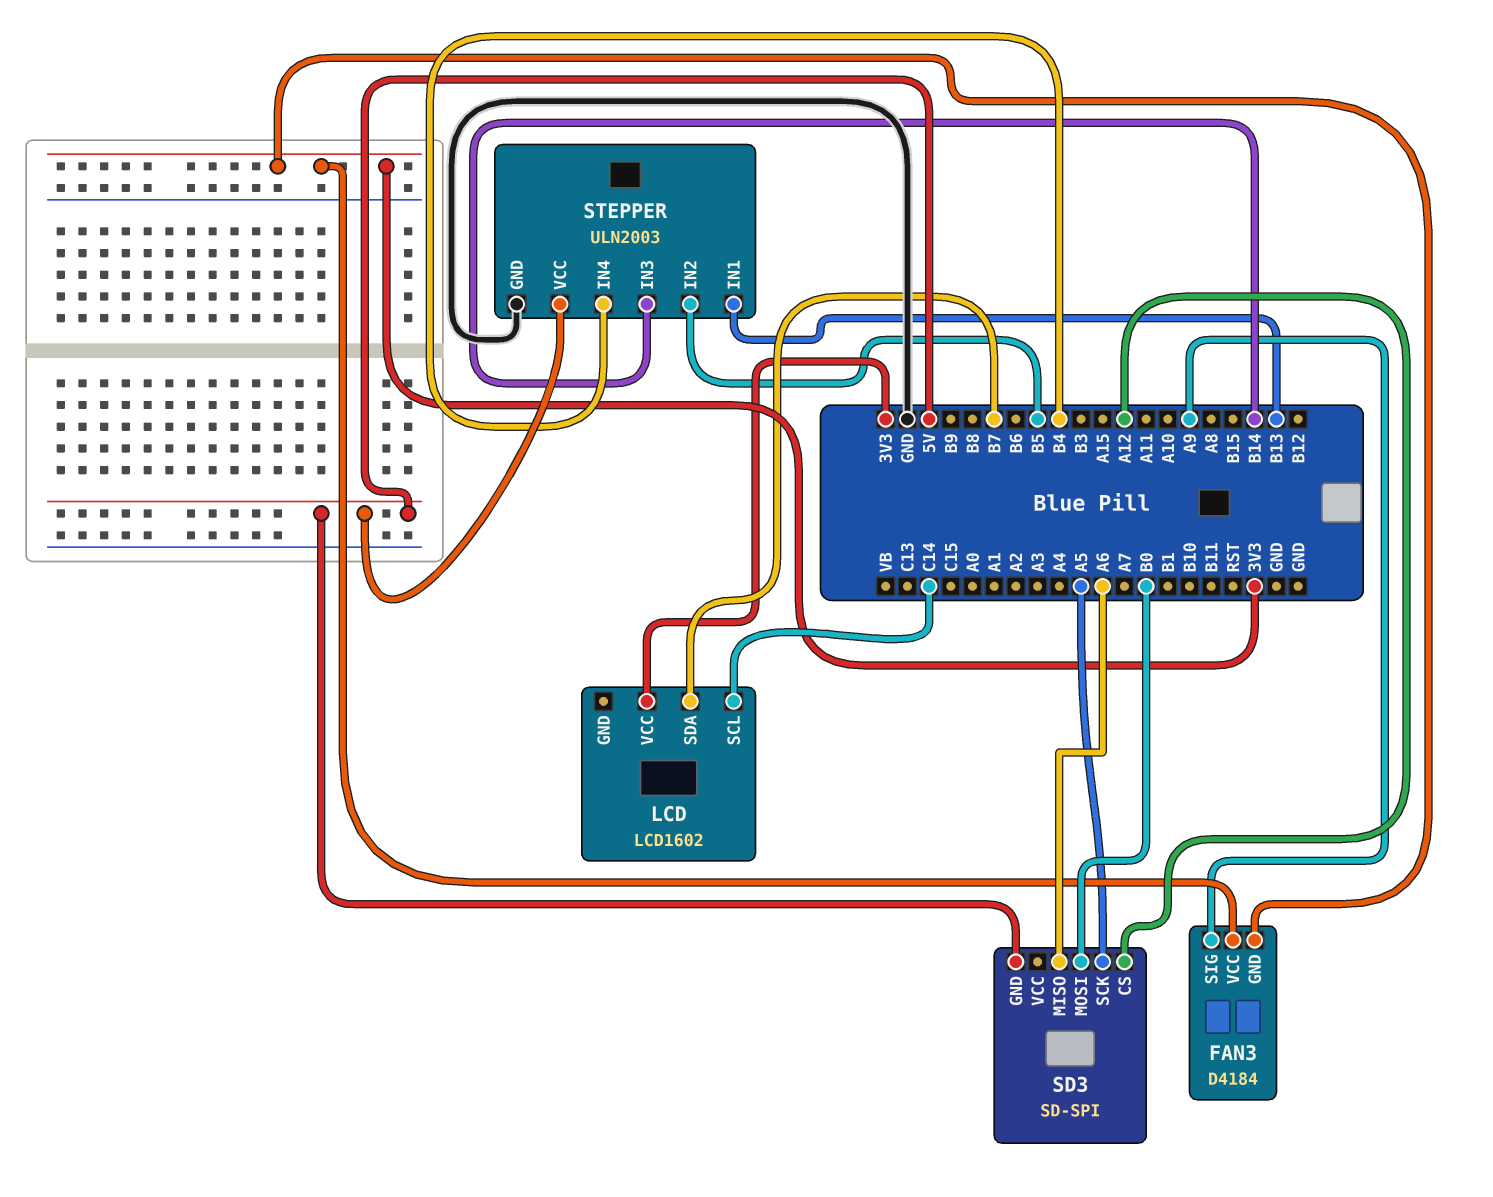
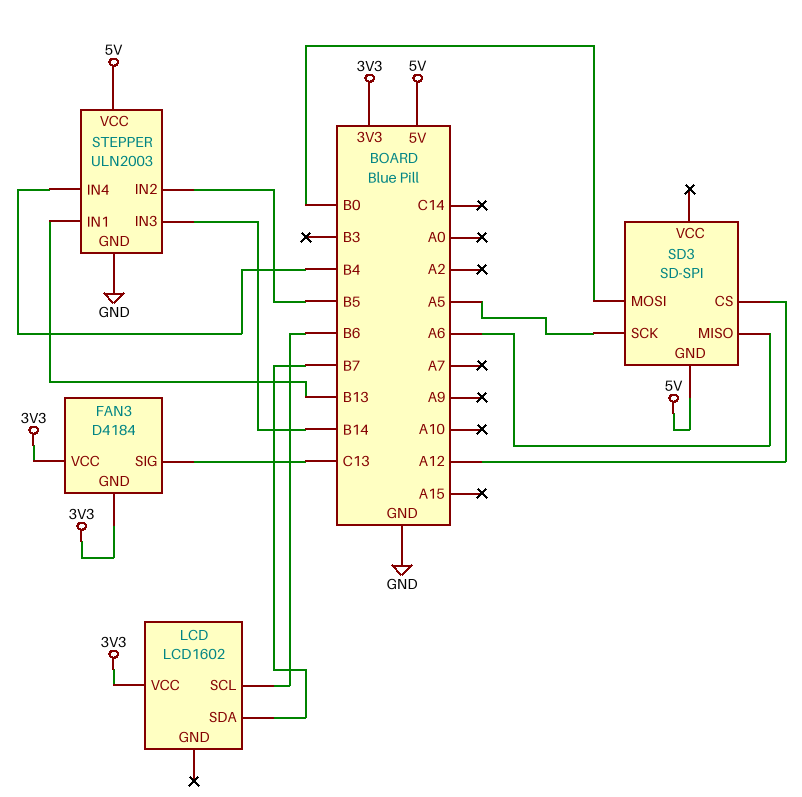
FAN3 pin SIG: A9 -> C13
LCD pin SCL: C14 -> B6

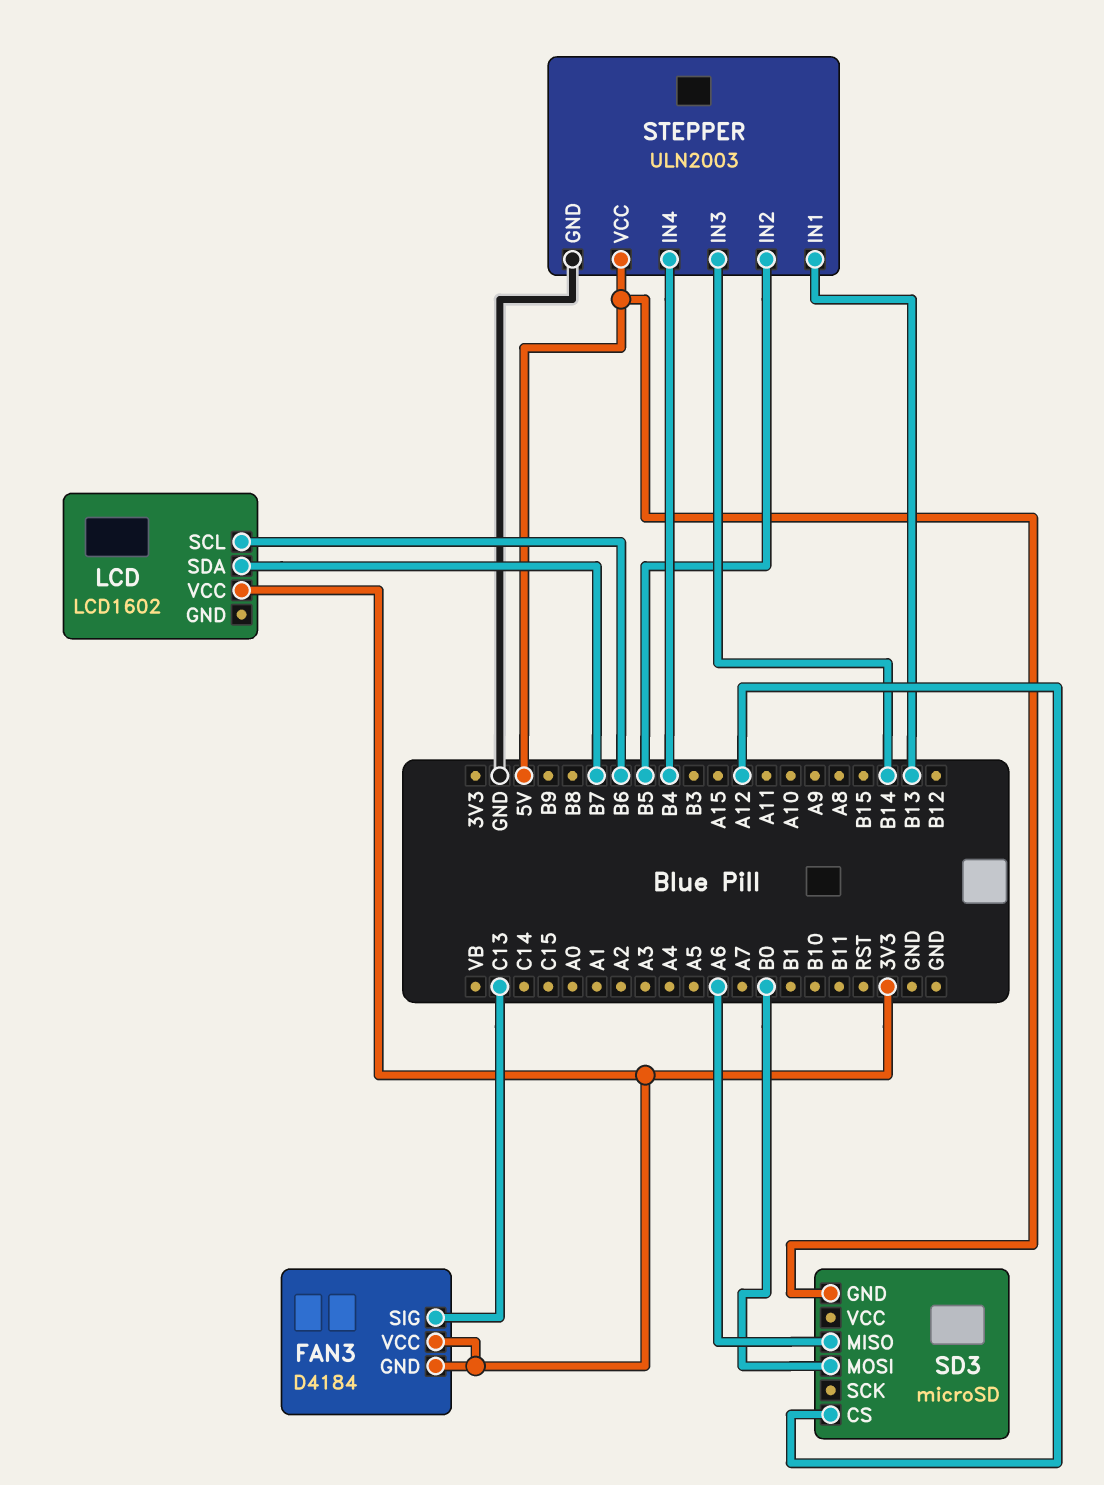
SD3: SD-SPI -> microSD
SD3 pin SCK: A5 -> none

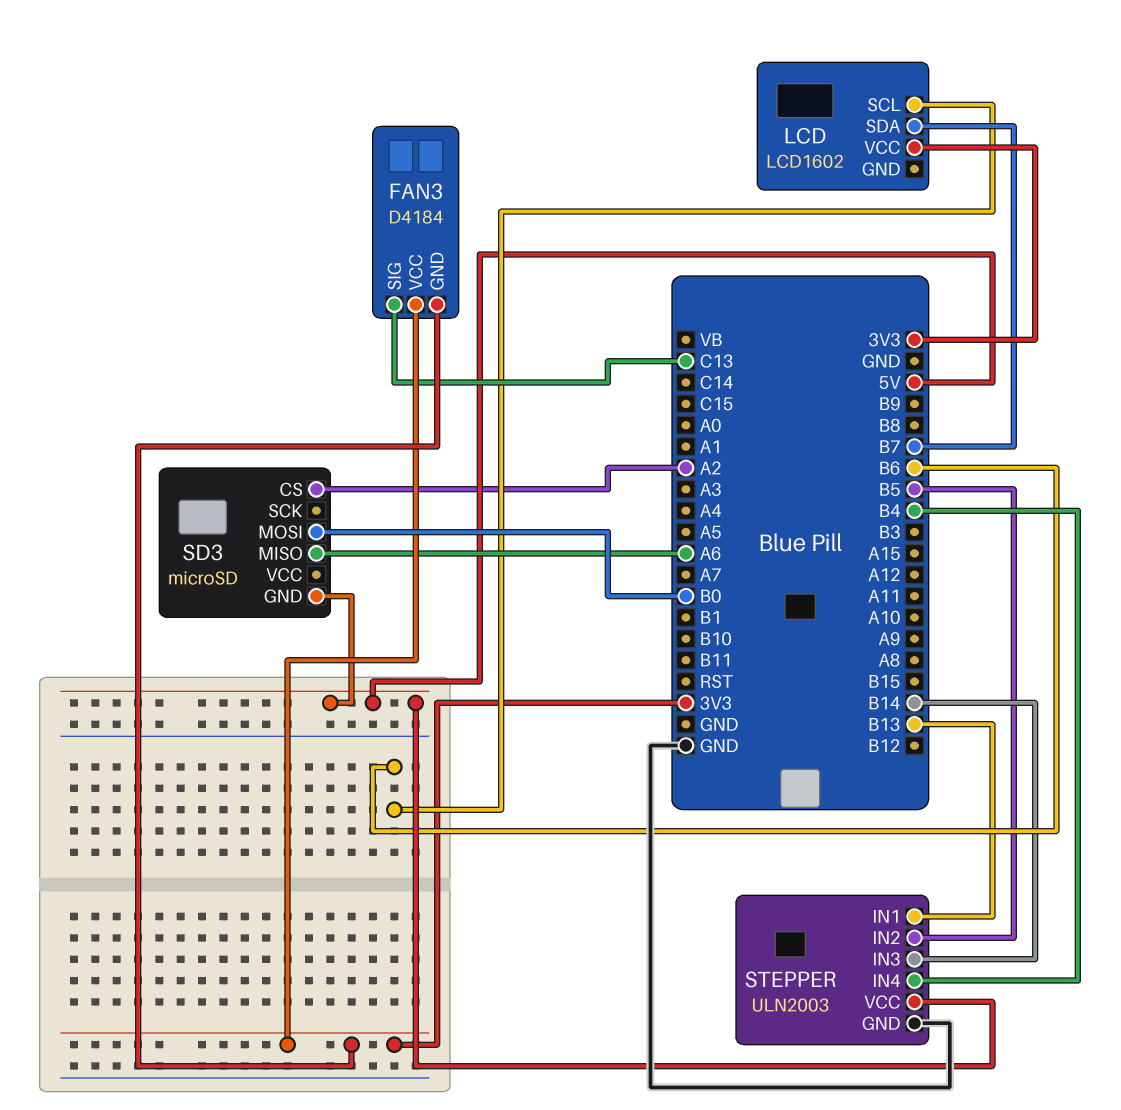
SD3 pin CS: A12 -> A2

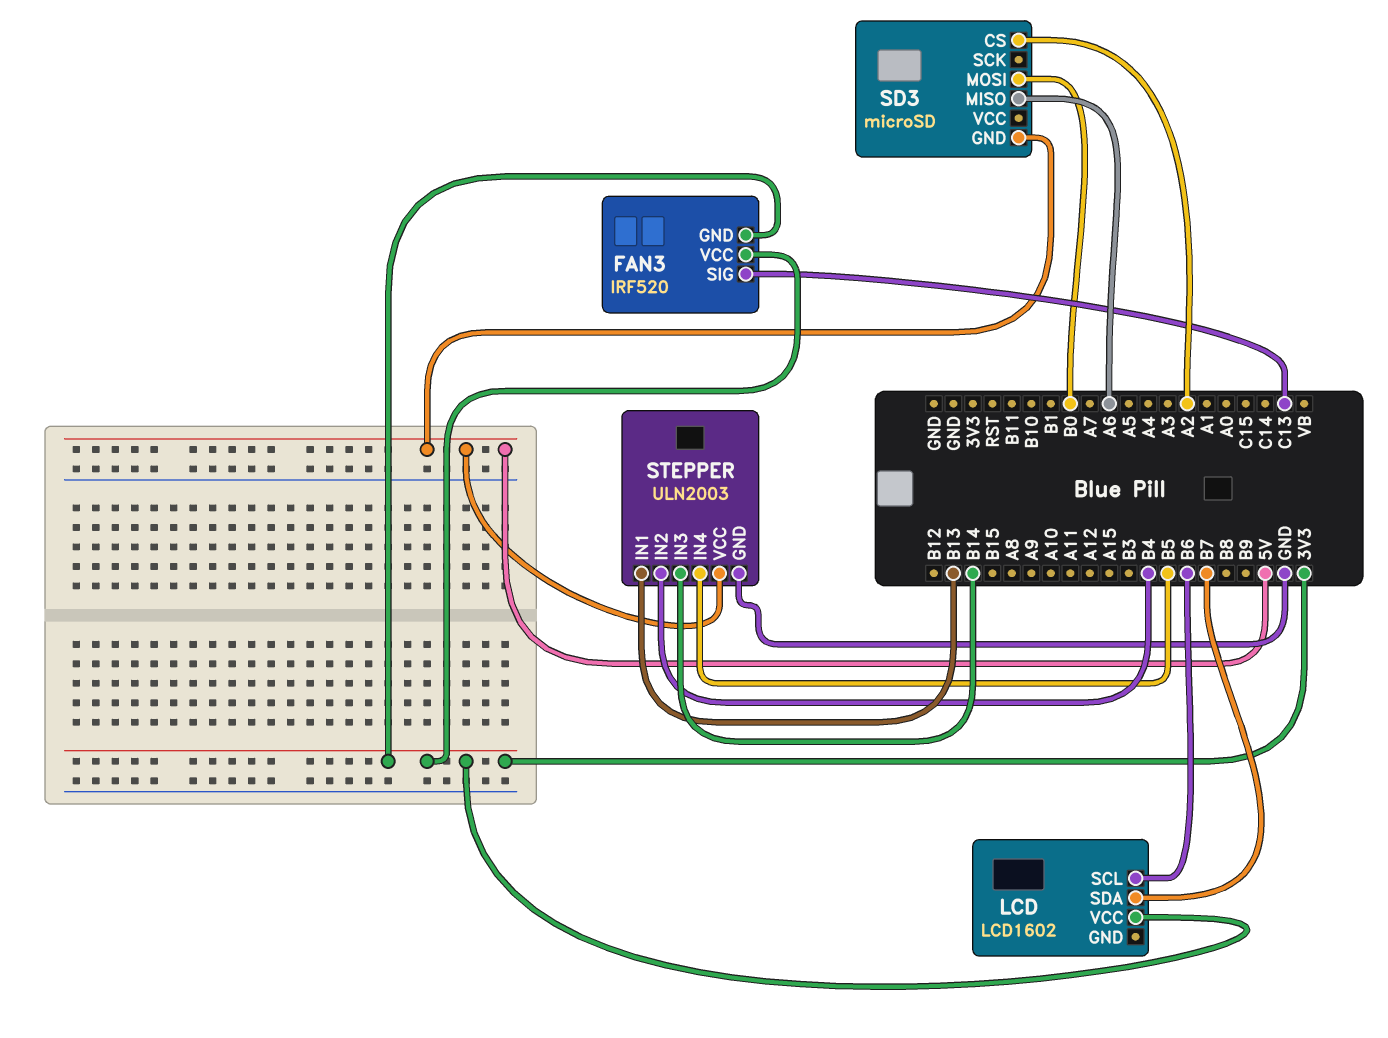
FAN3: D4184 -> IRF520
STEPPER pin IN2: B5 -> B4
STEPPER pin IN4: B4 -> B5

